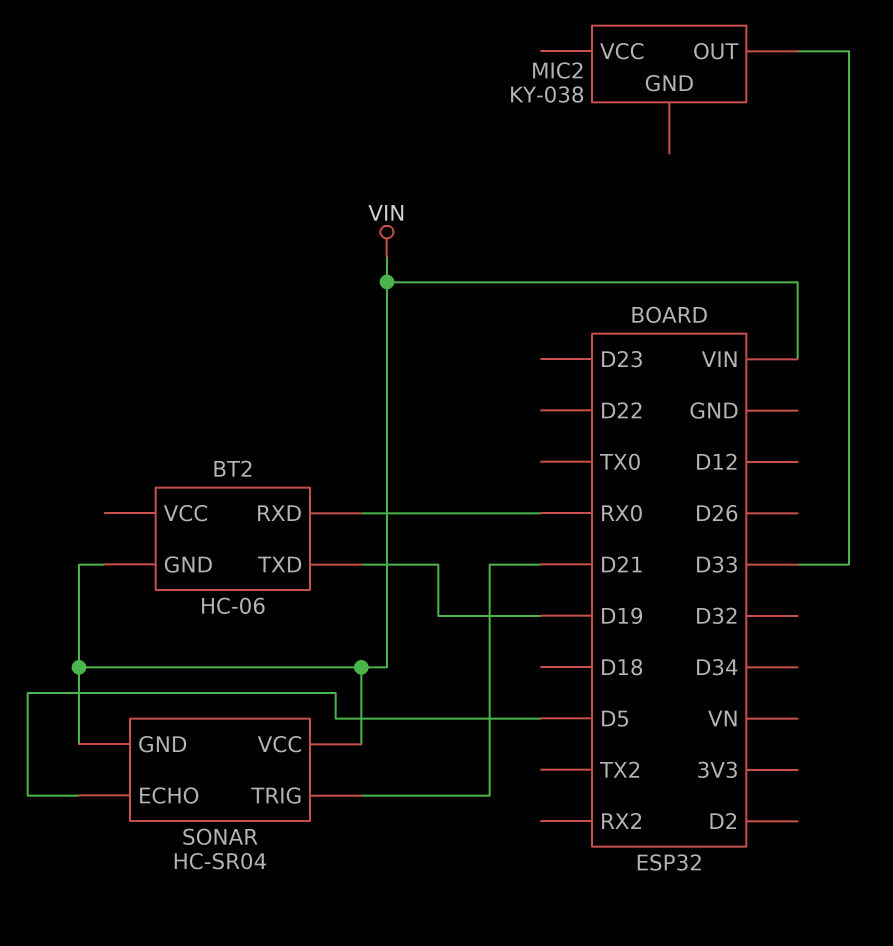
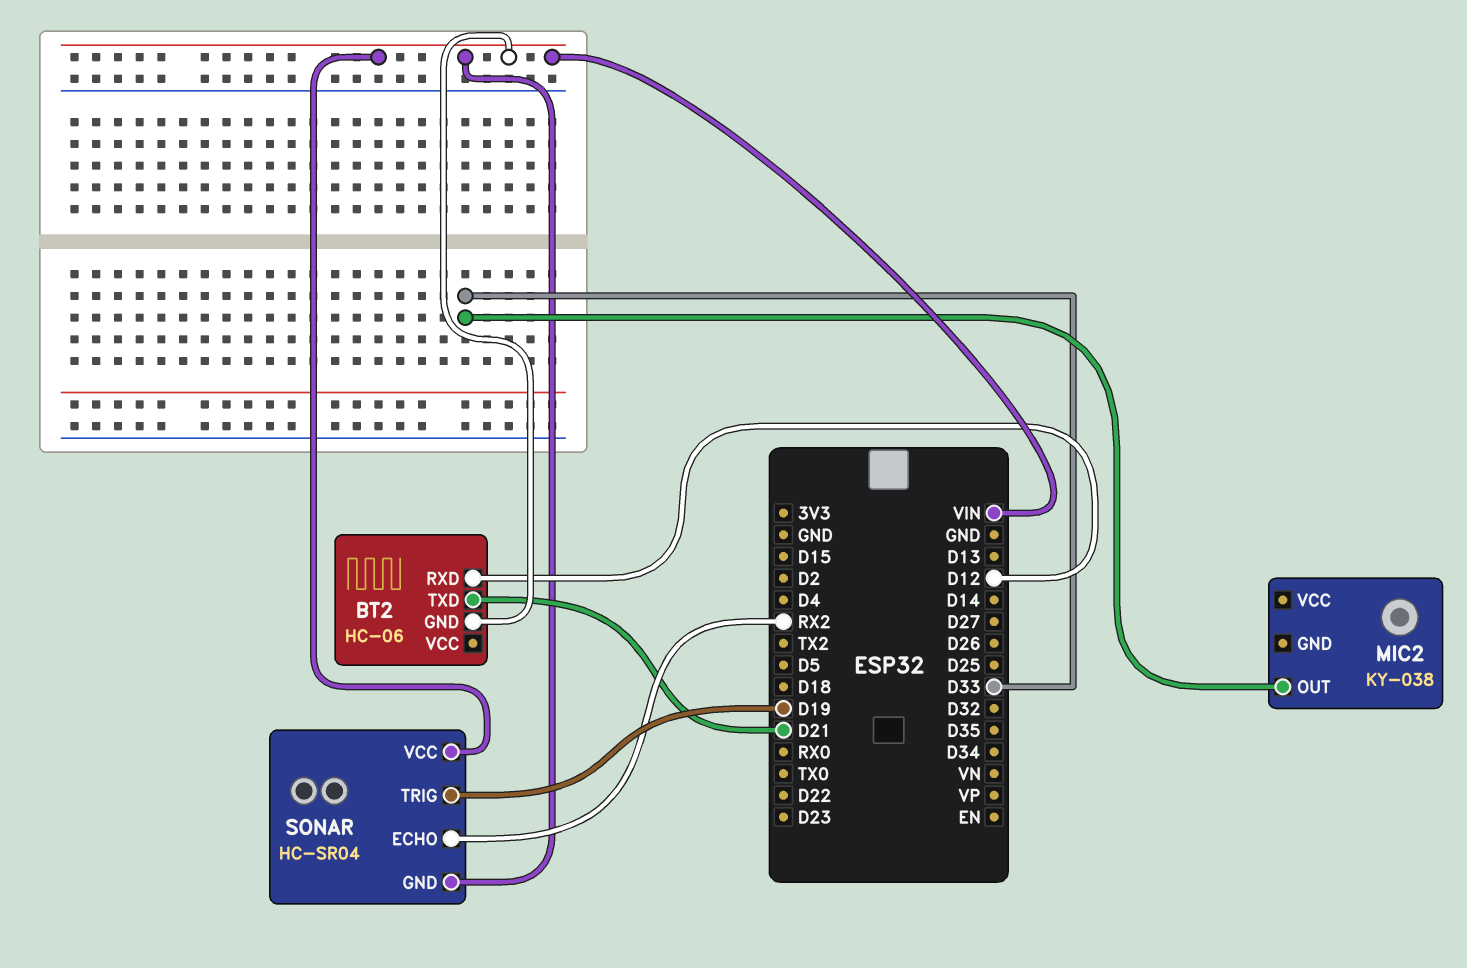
BT2 pin RXD: RX0 -> D12
BT2 pin TXD: D19 -> D21
SONAR pin ECHO: D5 -> RX2
SONAR pin TRIG: D21 -> D19

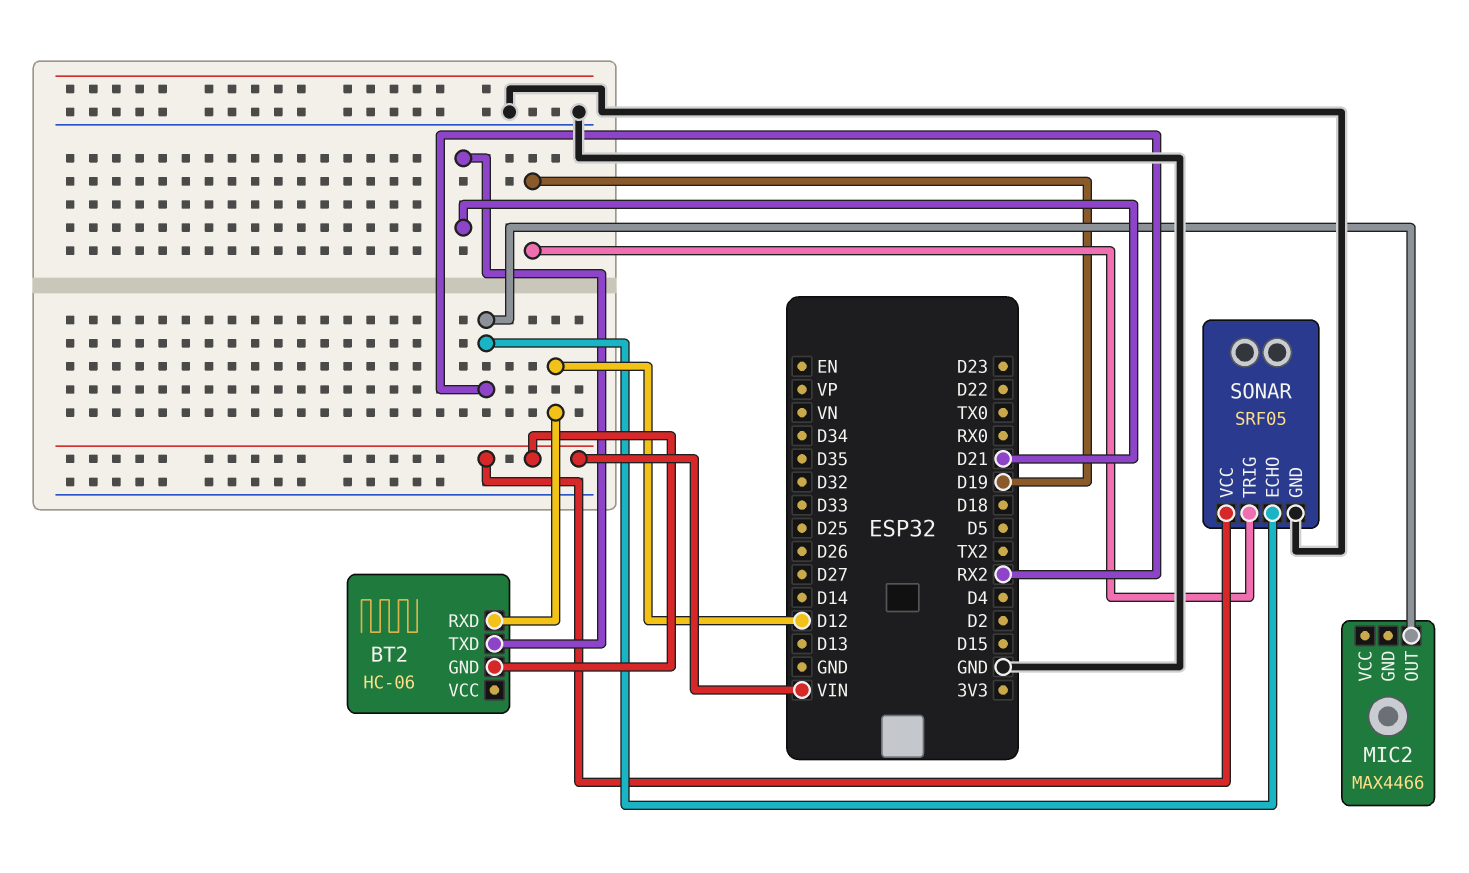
MIC2: KY-038 -> MAX4466
MIC2 pin OUT: D33 -> RX2
SONAR: HC-SR04 -> SRF05
SONAR pin GND: VIN -> GND

